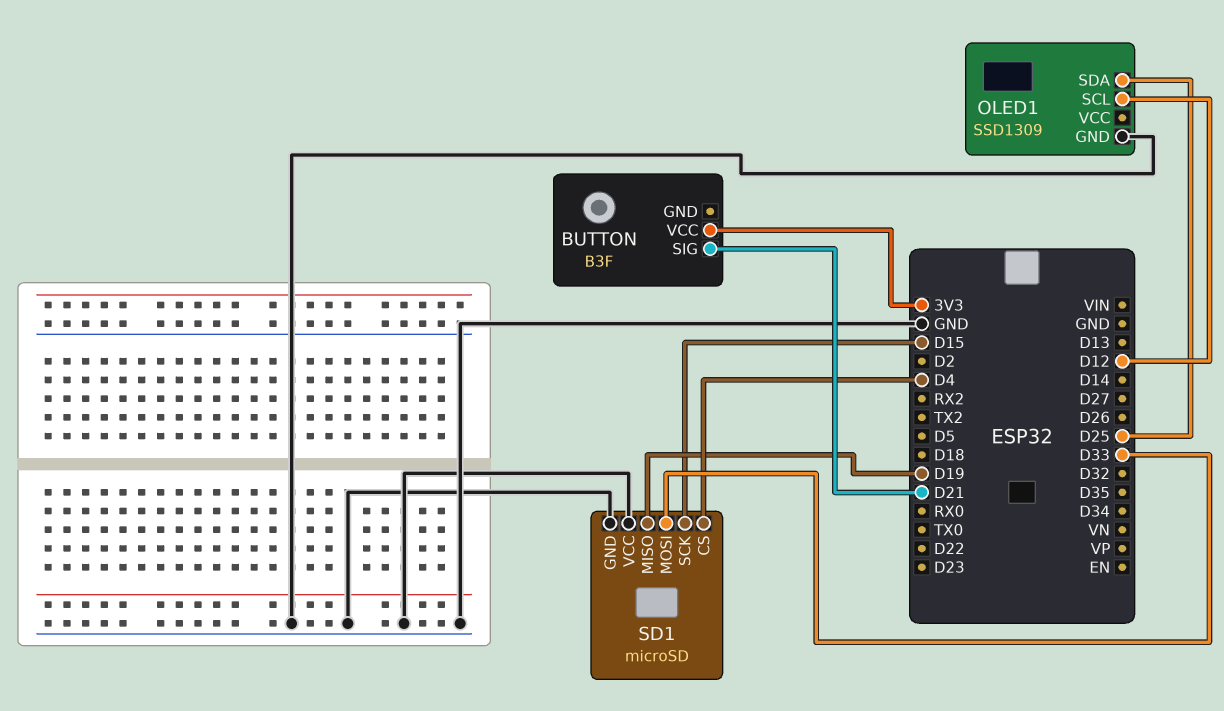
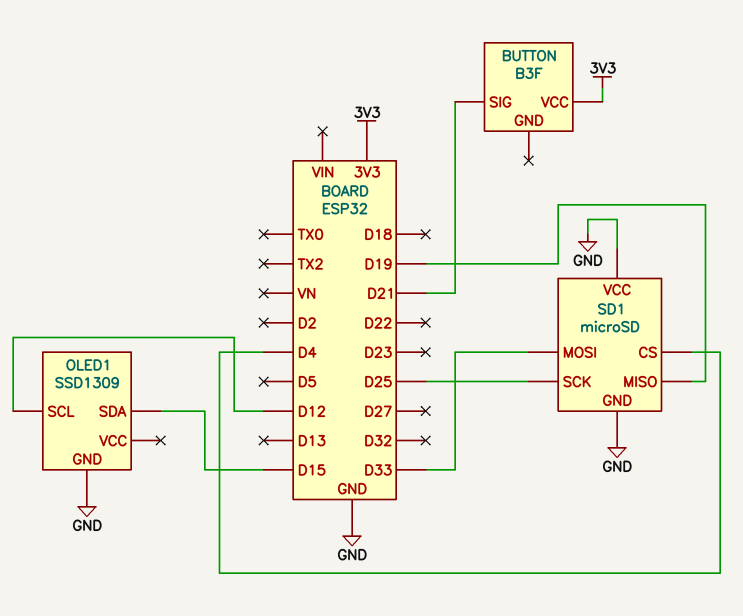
OLED1 pin SDA: D25 -> D15
SD1 pin SCK: D15 -> D25

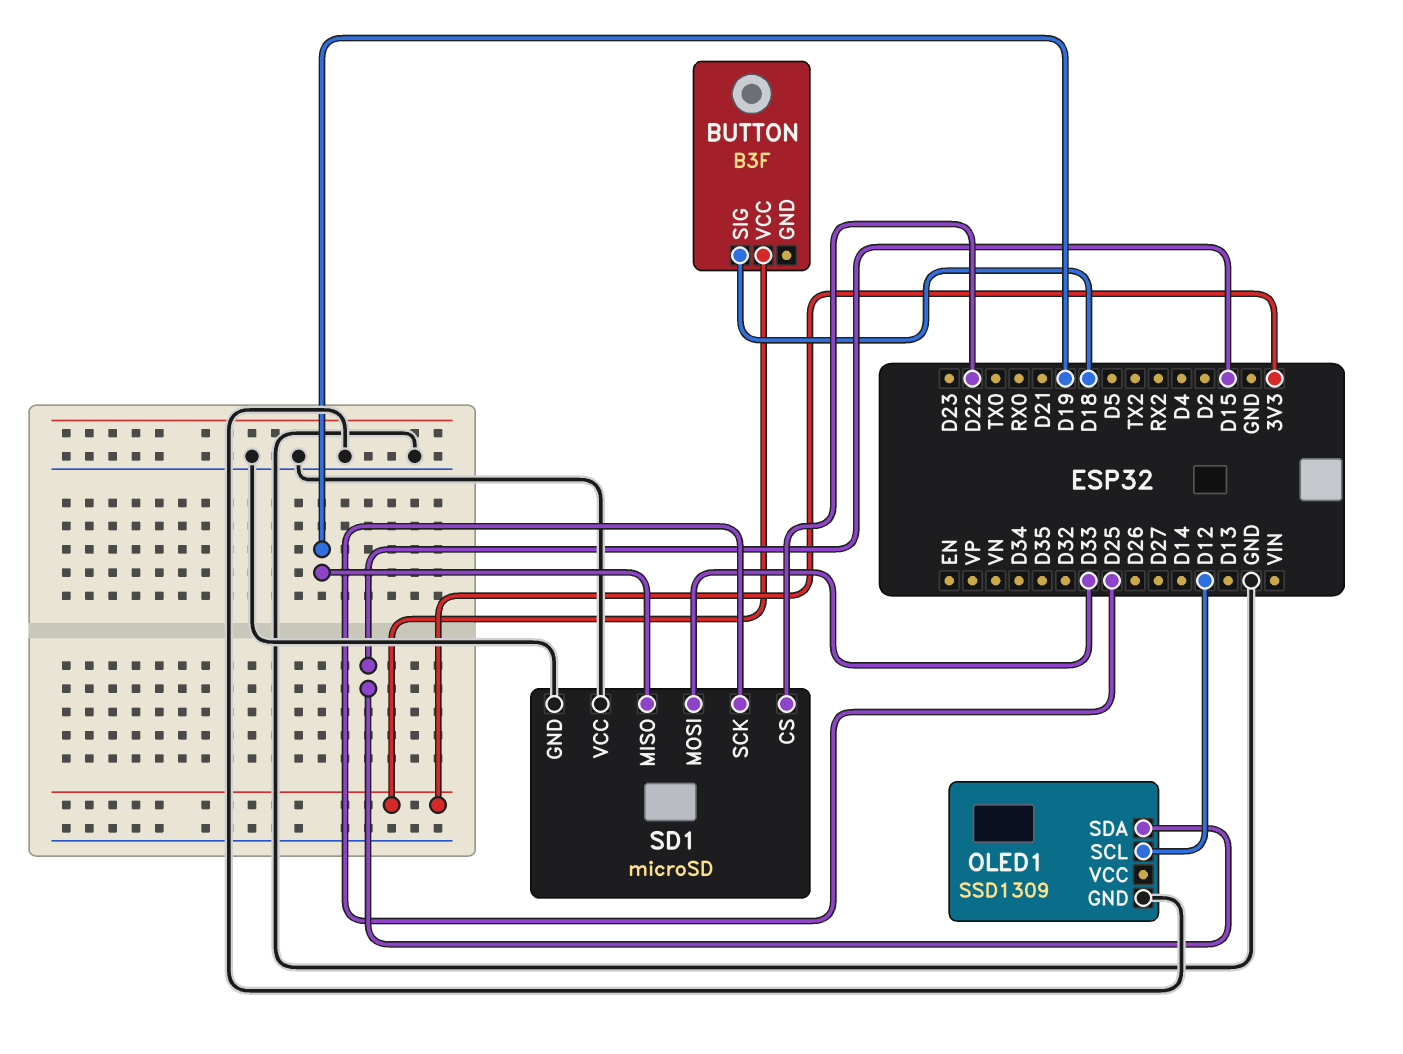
BUTTON pin SIG: D21 -> D18
SD1 pin CS: D4 -> D22

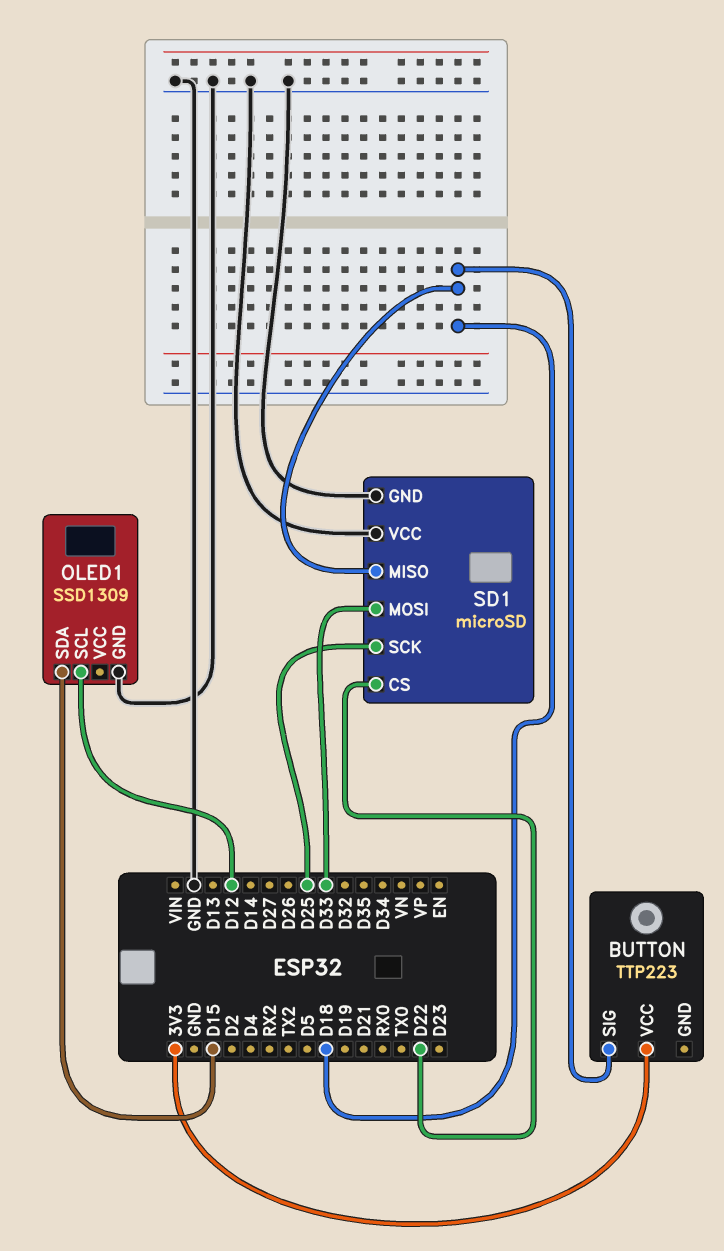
BUTTON: B3F -> TTP223
SD1 pin MISO: D19 -> D18

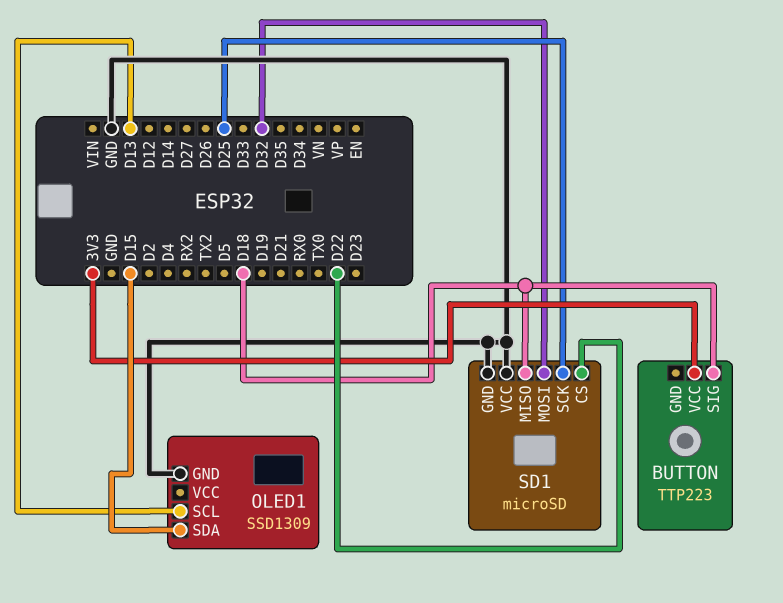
OLED1 pin SCL: D12 -> D13
SD1 pin MOSI: D33 -> D32

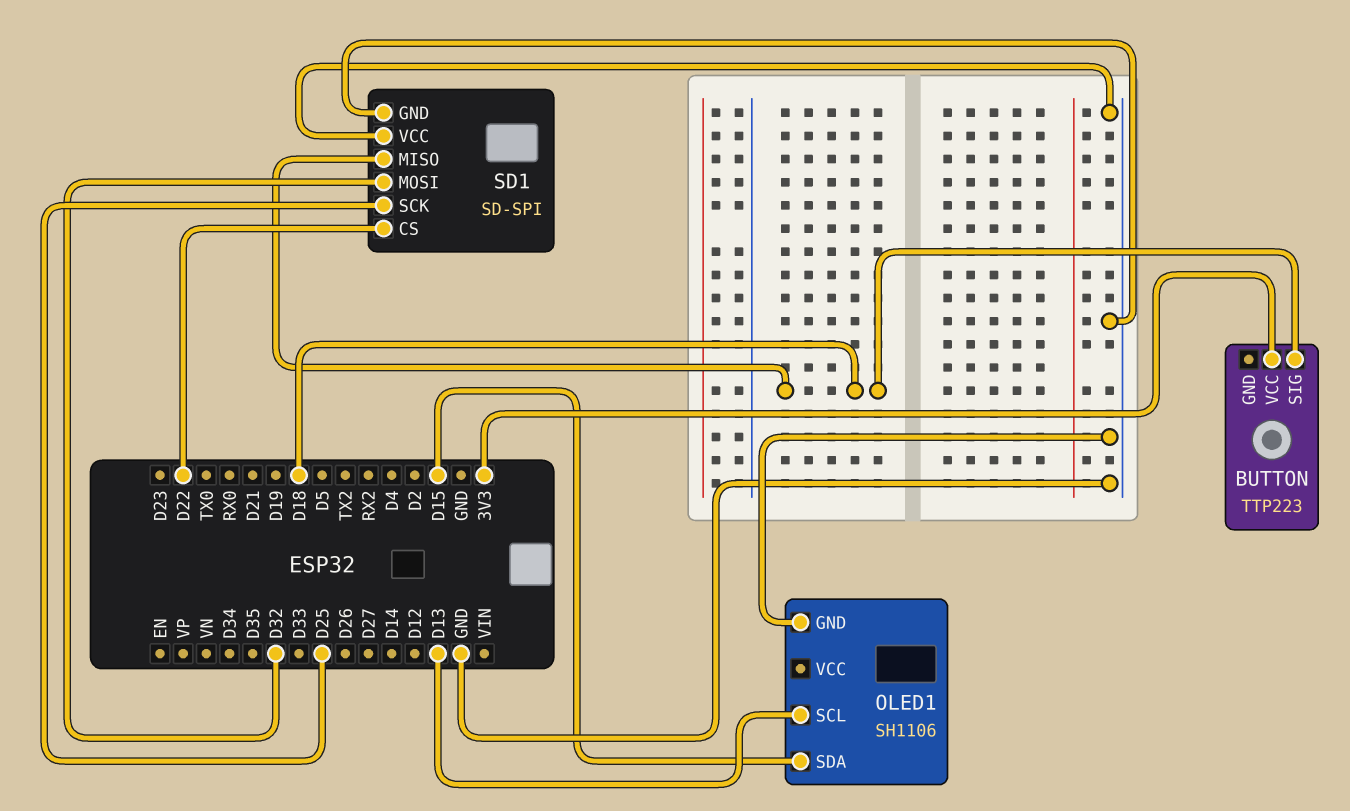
OLED1: SSD1309 -> SH1106
SD1: microSD -> SD-SPI

